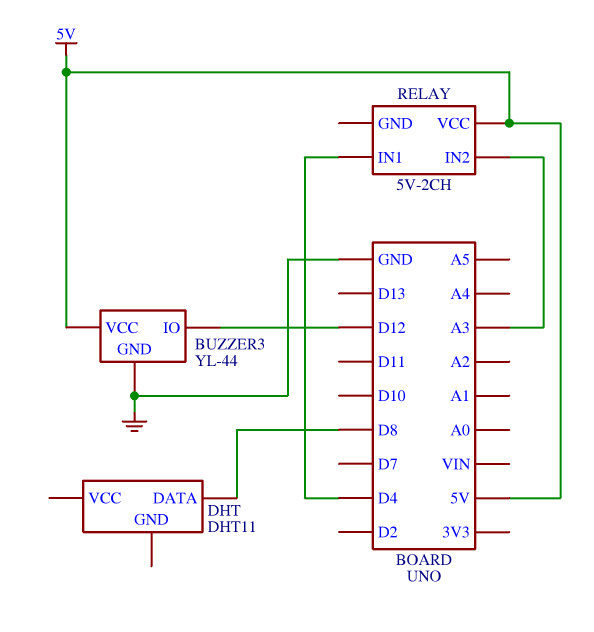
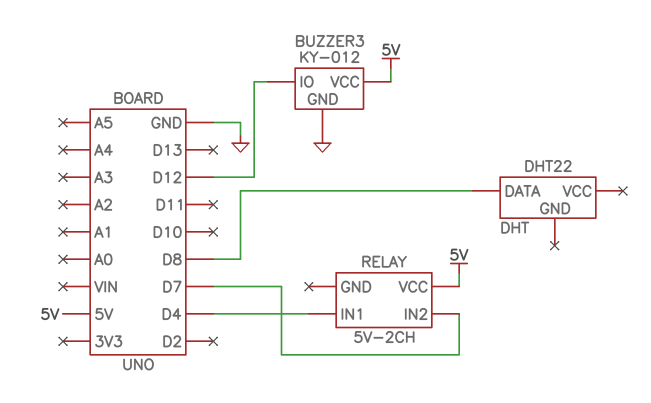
BUZZER3: YL-44 -> KY-012
DHT: DHT11 -> DHT22
RELAY pin IN2: A3 -> D7

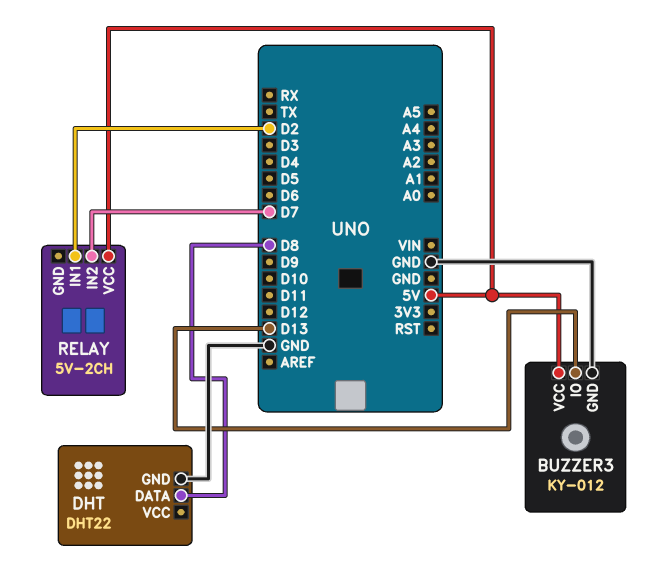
BUZZER3 pin IO: D12 -> D13
DHT pin GND: none -> GND
RELAY pin IN1: D4 -> D2

